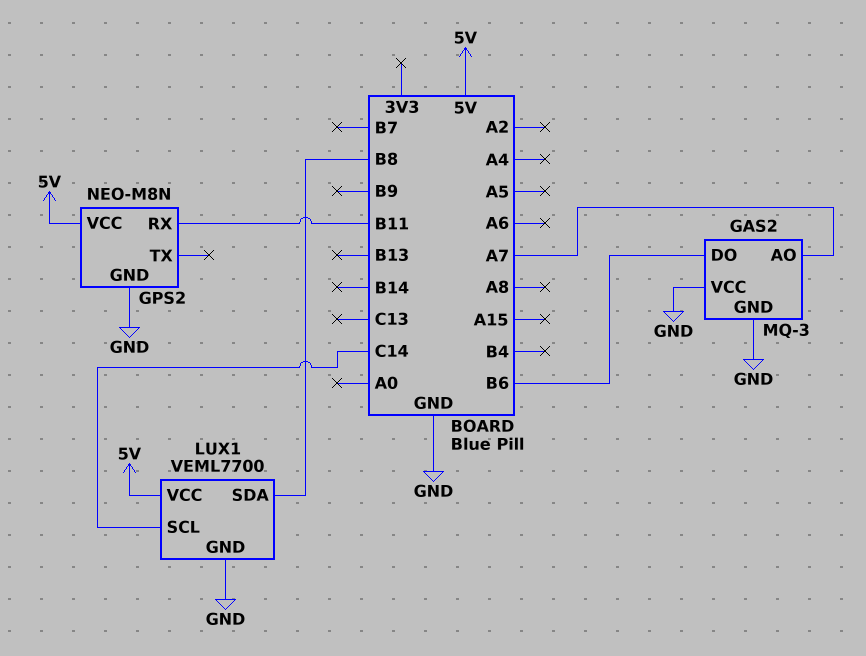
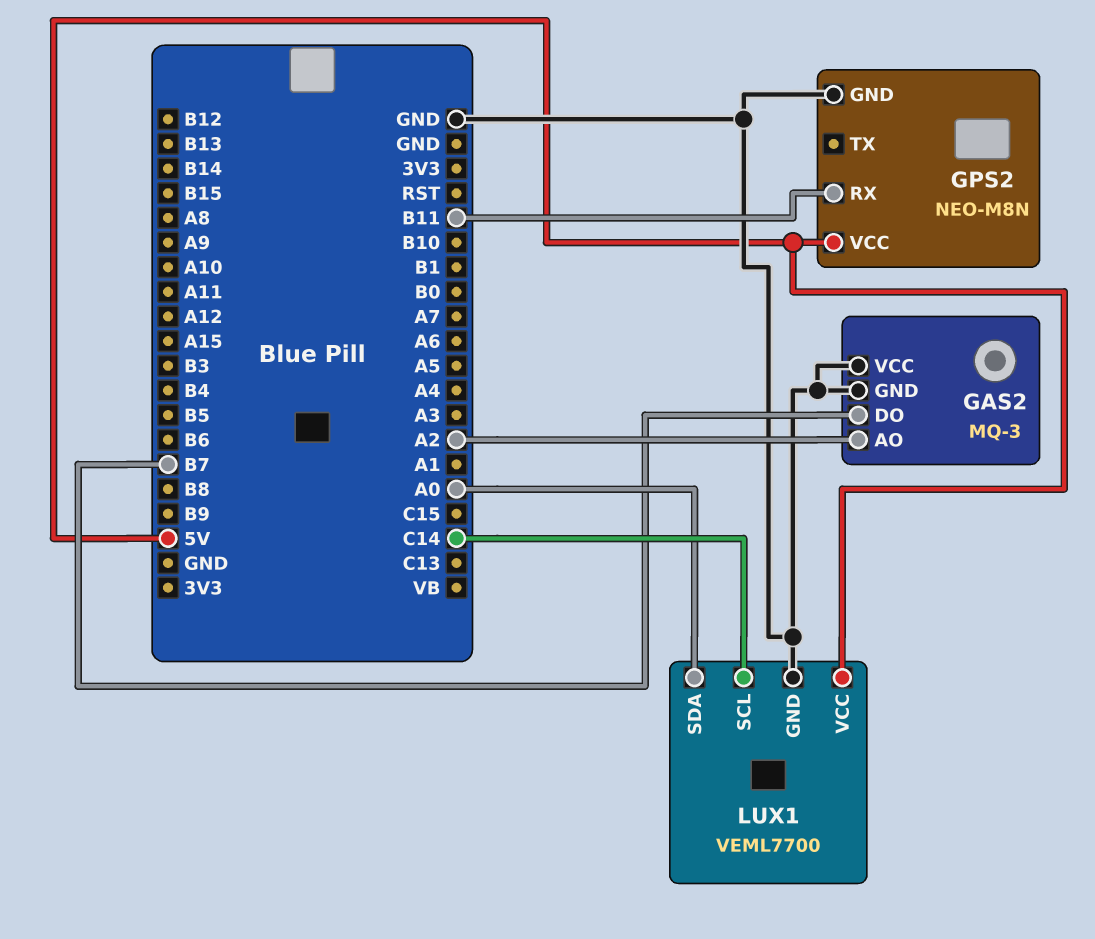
GAS2 pin AO: A7 -> A2
GAS2 pin DO: B6 -> B7
LUX1 pin SDA: B8 -> A0

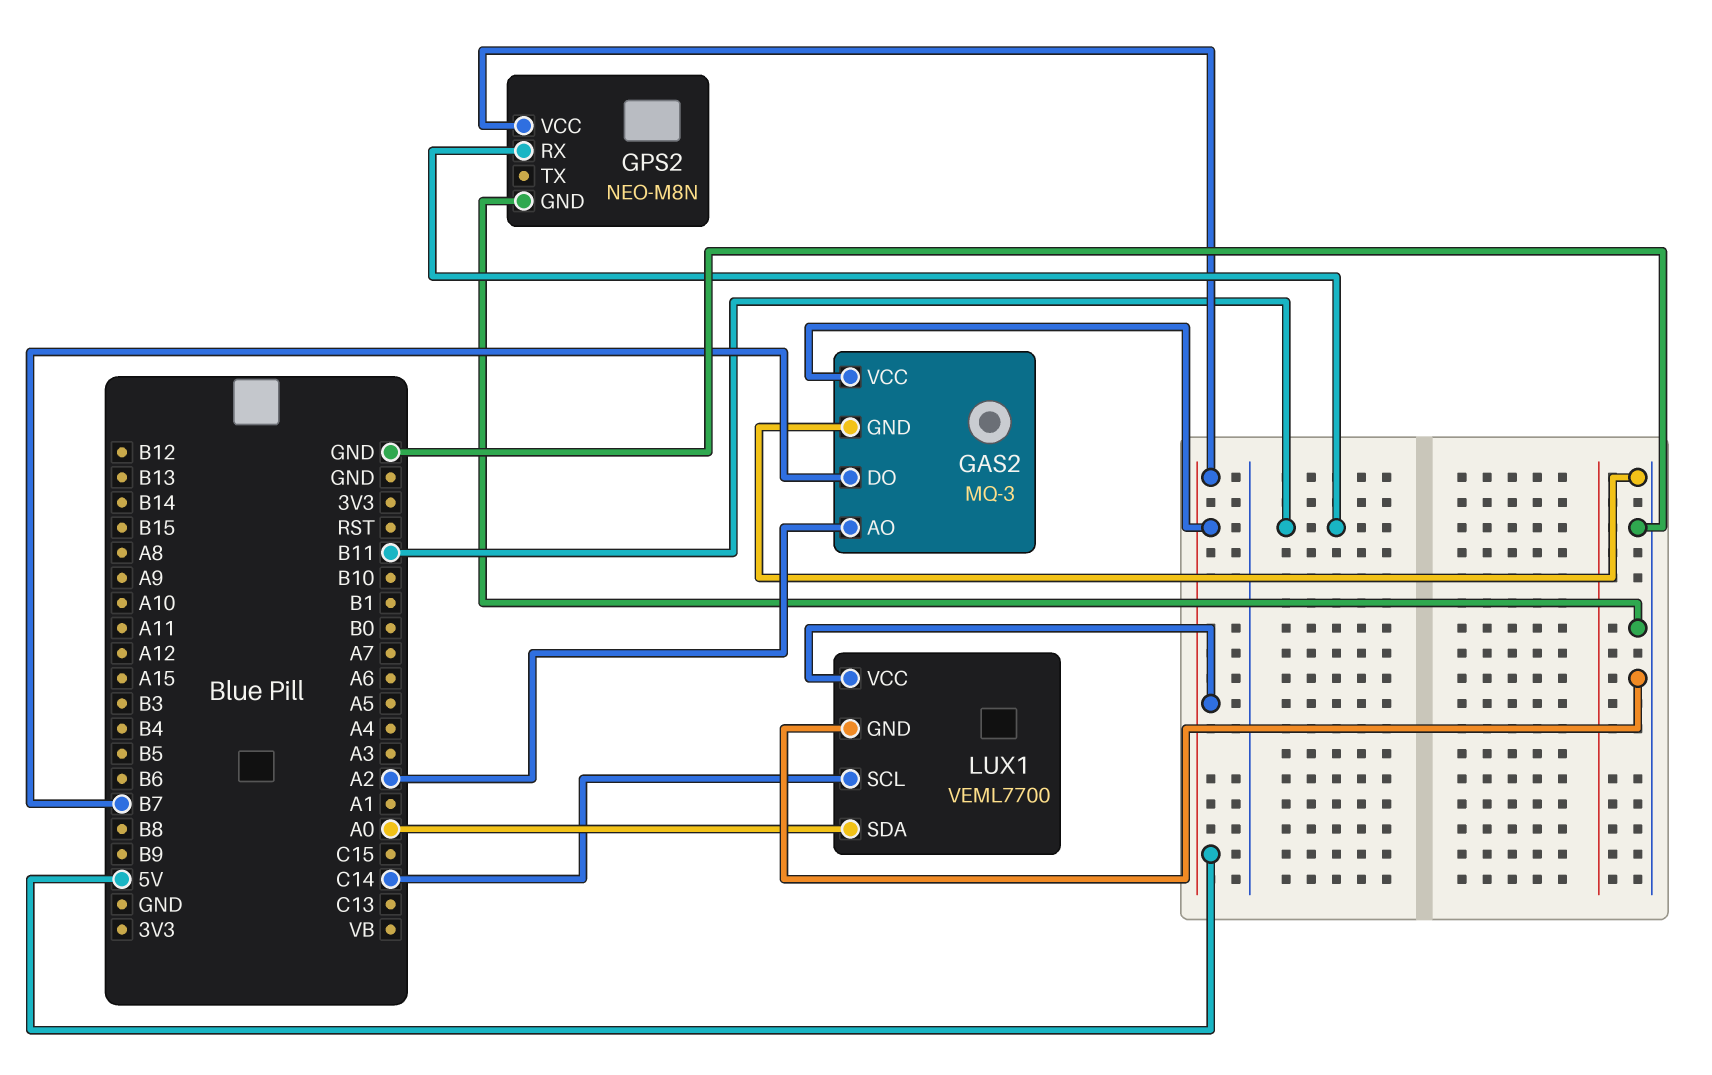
GAS2 pin VCC: GND -> 5V

